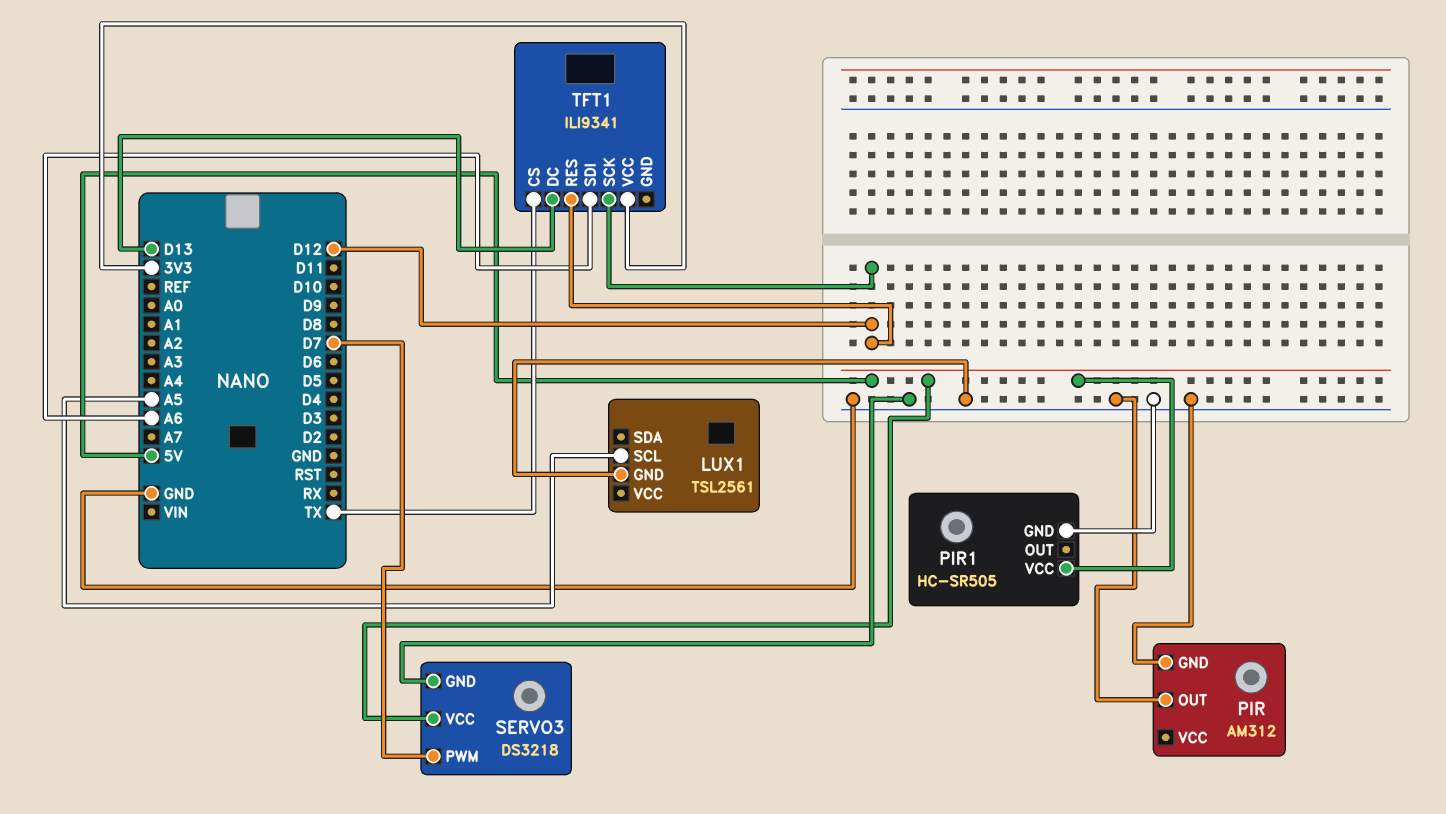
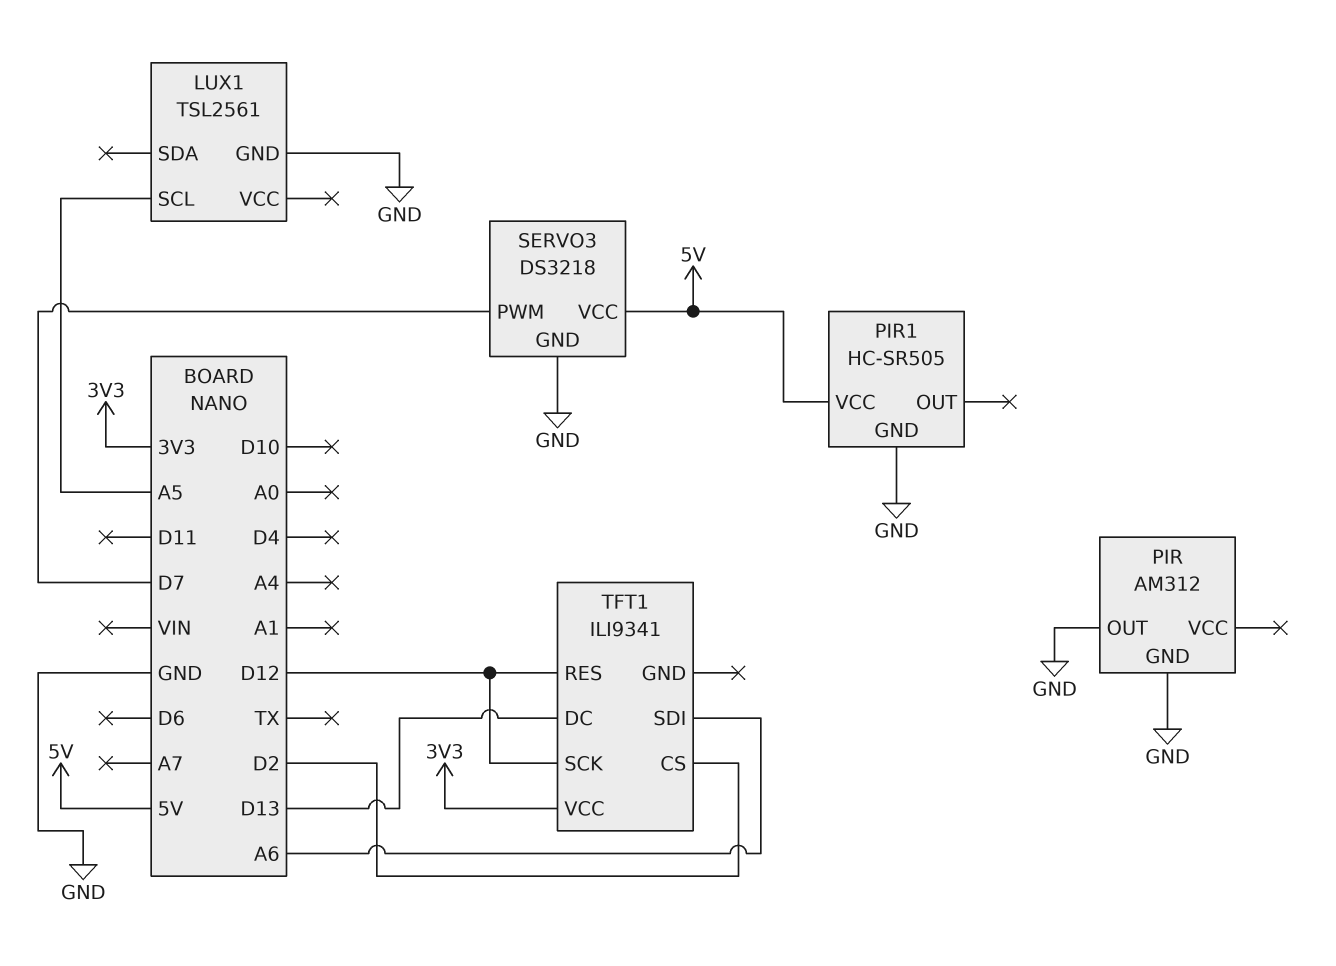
TFT1 pin CS: TX -> D2

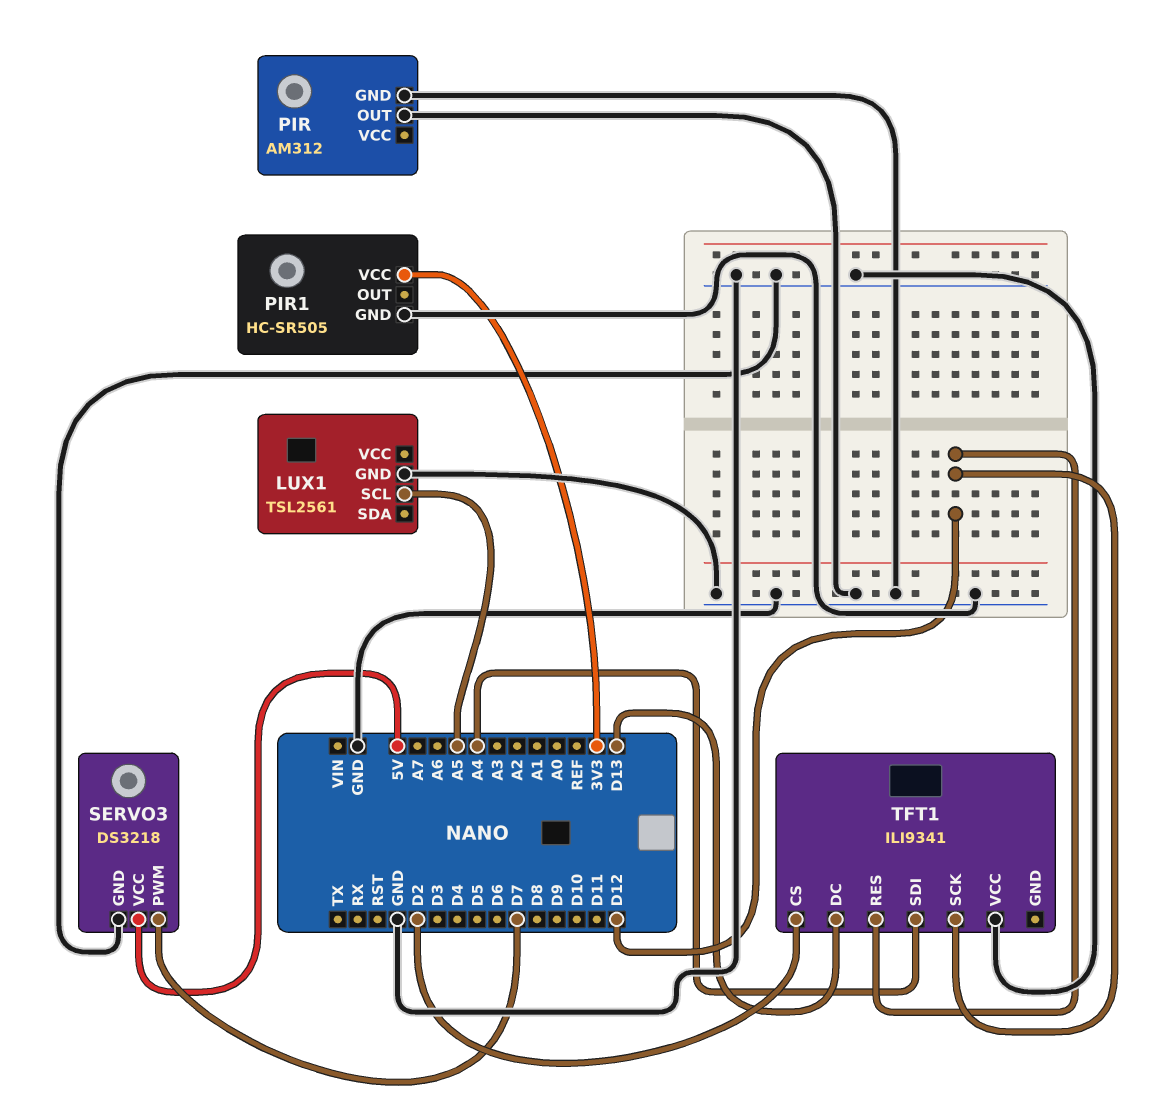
PIR1 pin VCC: 5V -> 3V3
TFT1 pin SDI: A6 -> A4
TFT1 pin VCC: 3V3 -> GND

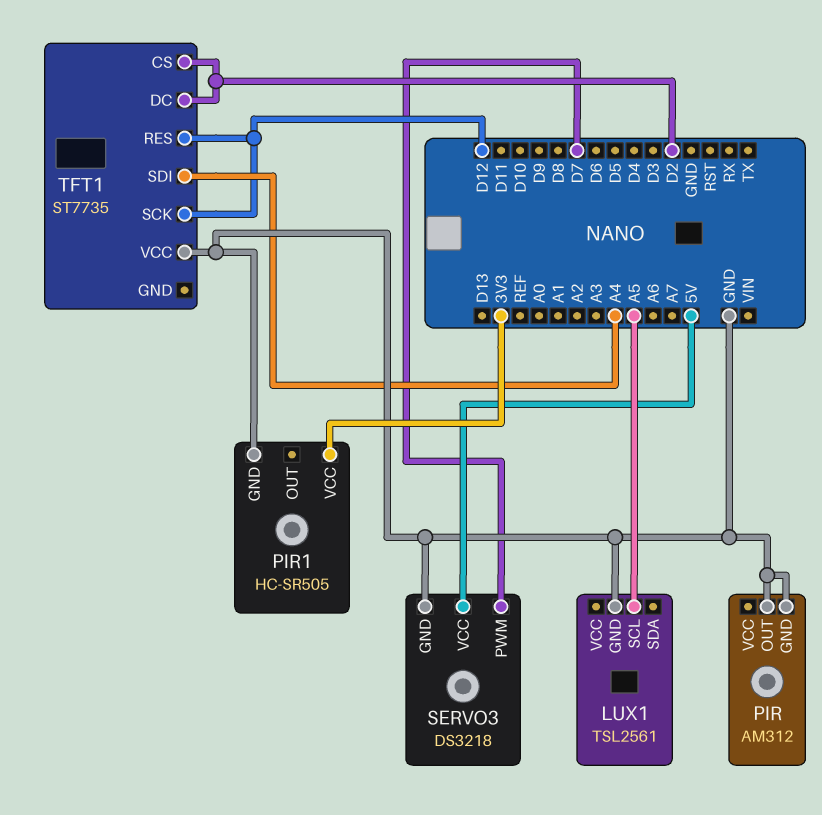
TFT1: ILI9341 -> ST7735
TFT1 pin DC: D13 -> D2

